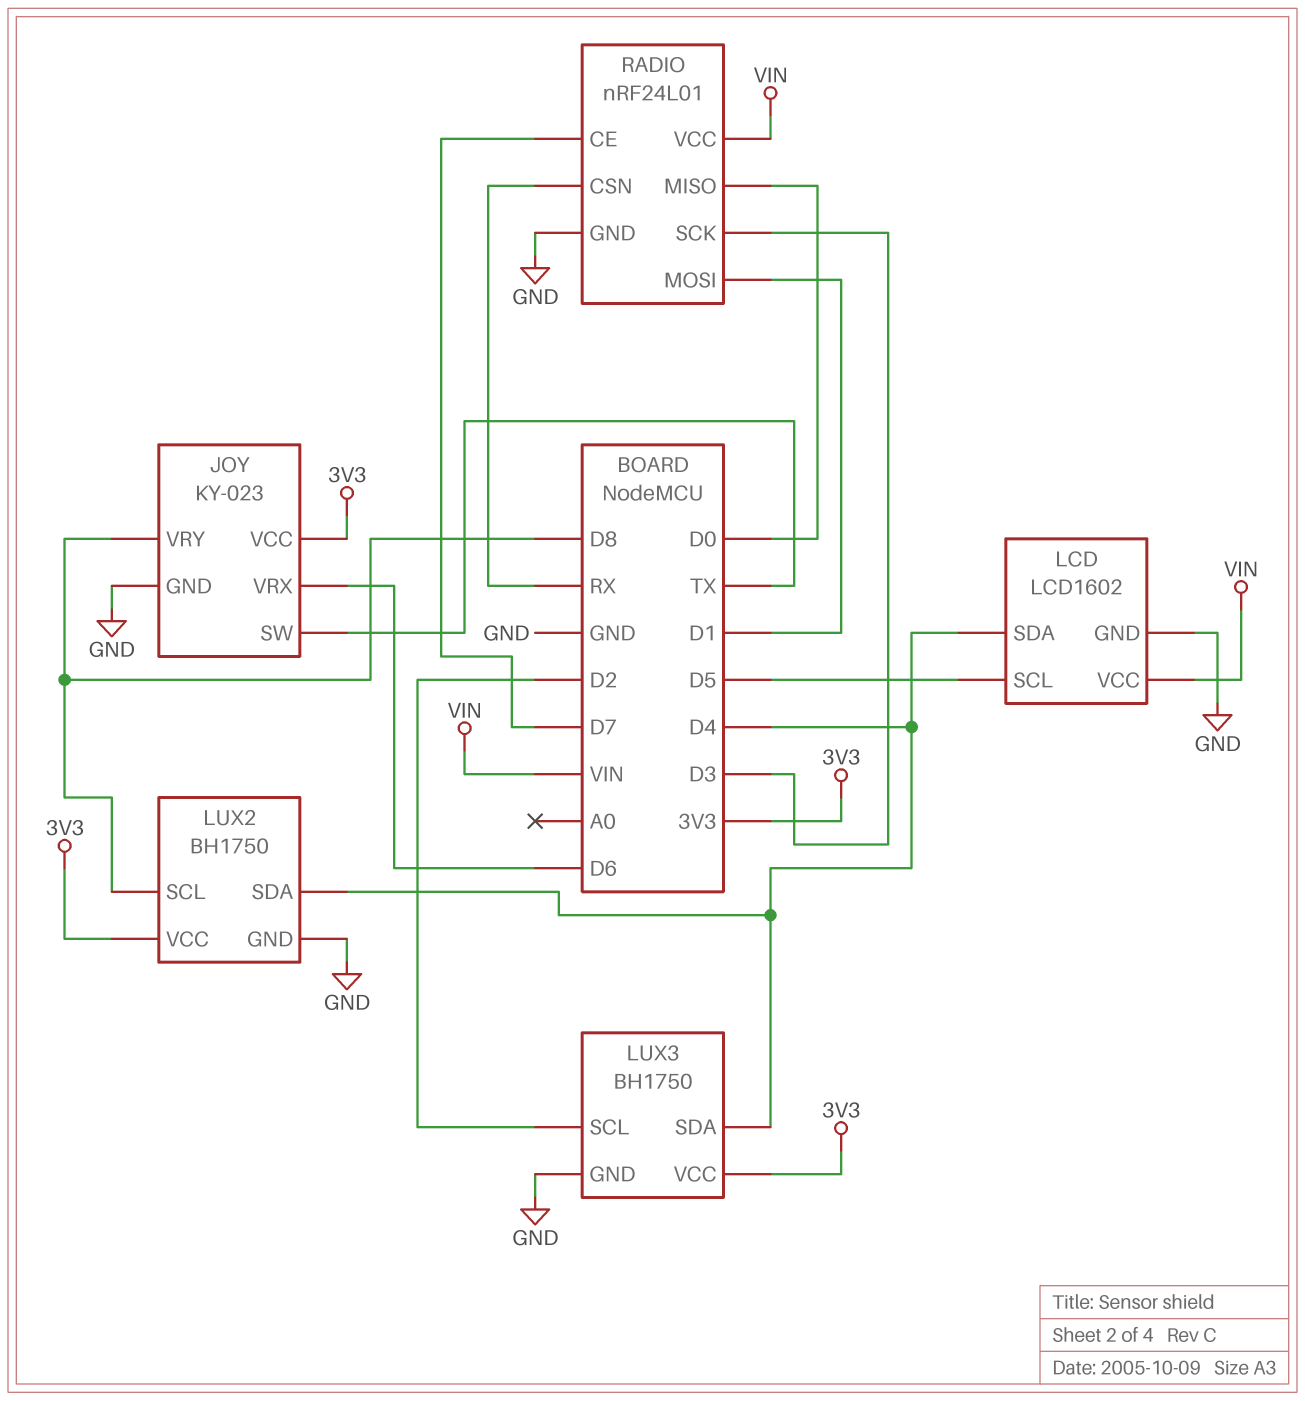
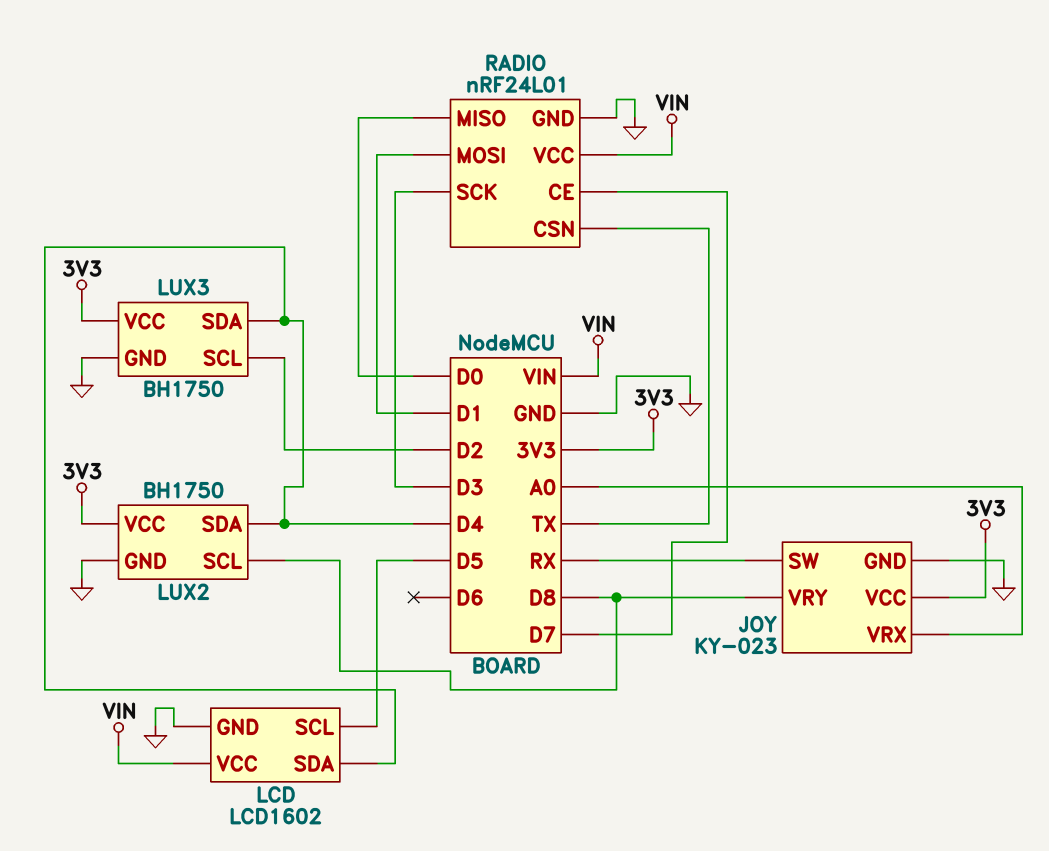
JOY pin SW: TX -> RX
JOY pin VRX: D6 -> A0
RADIO pin CSN: RX -> TX

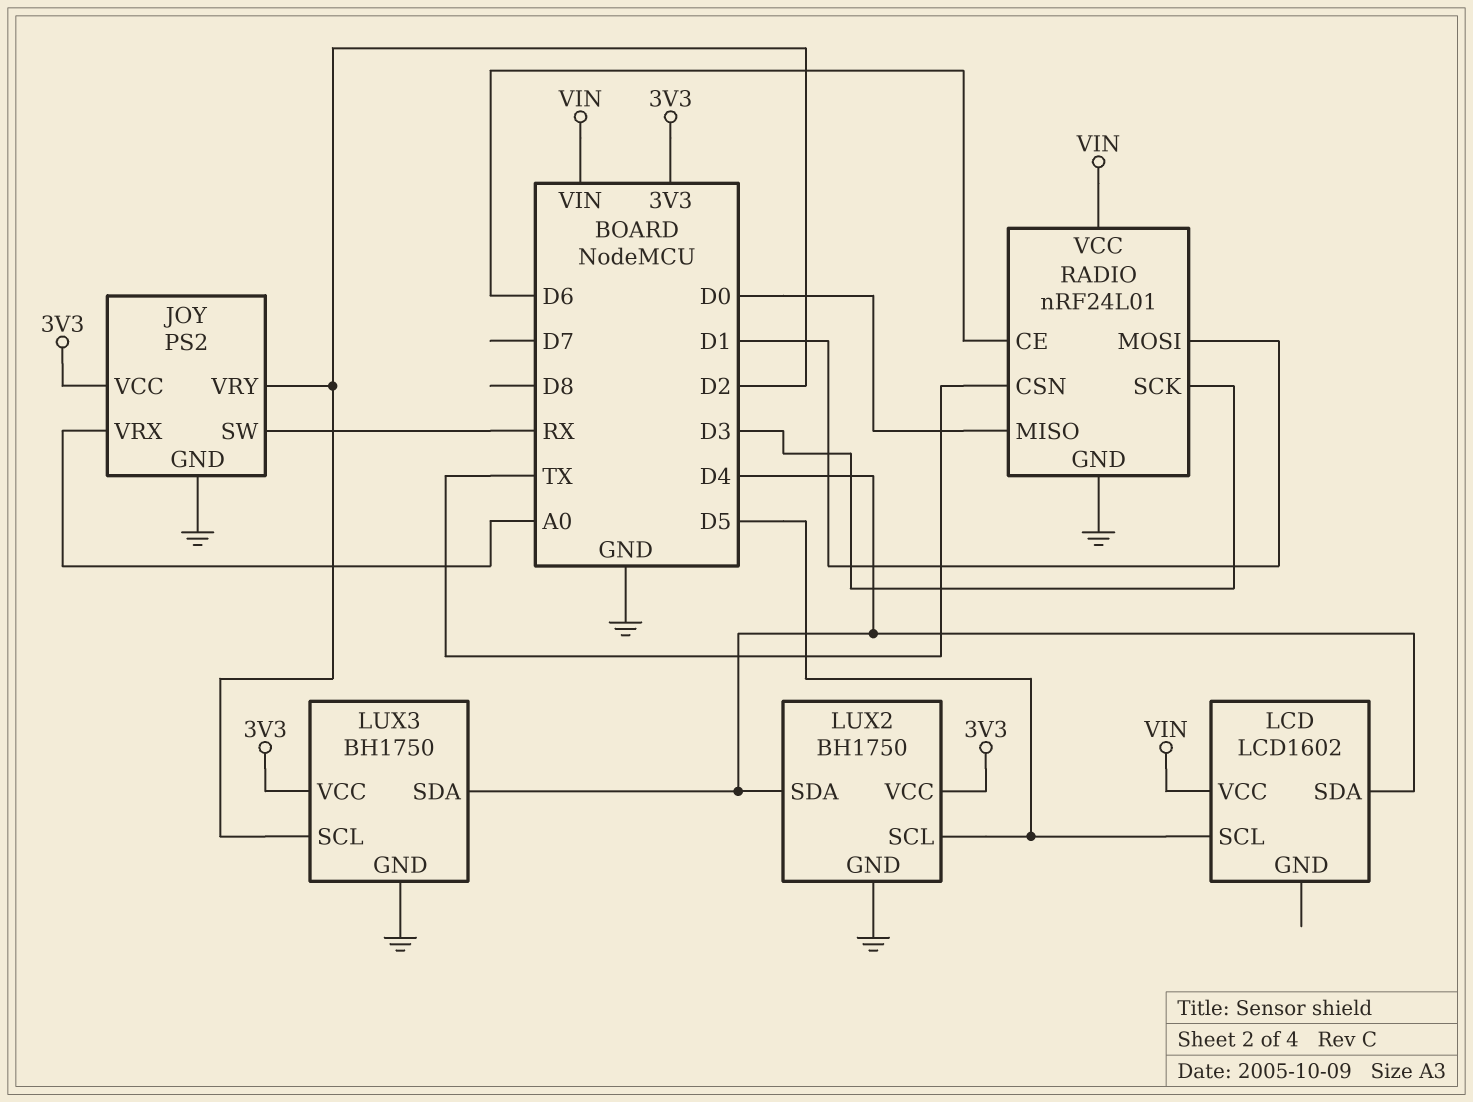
JOY: KY-023 -> PS2
JOY pin VRY: D8 -> D2
LCD pin GND: GND -> none
LUX2 pin SCL: D8 -> D5
RADIO pin CE: D7 -> D6

